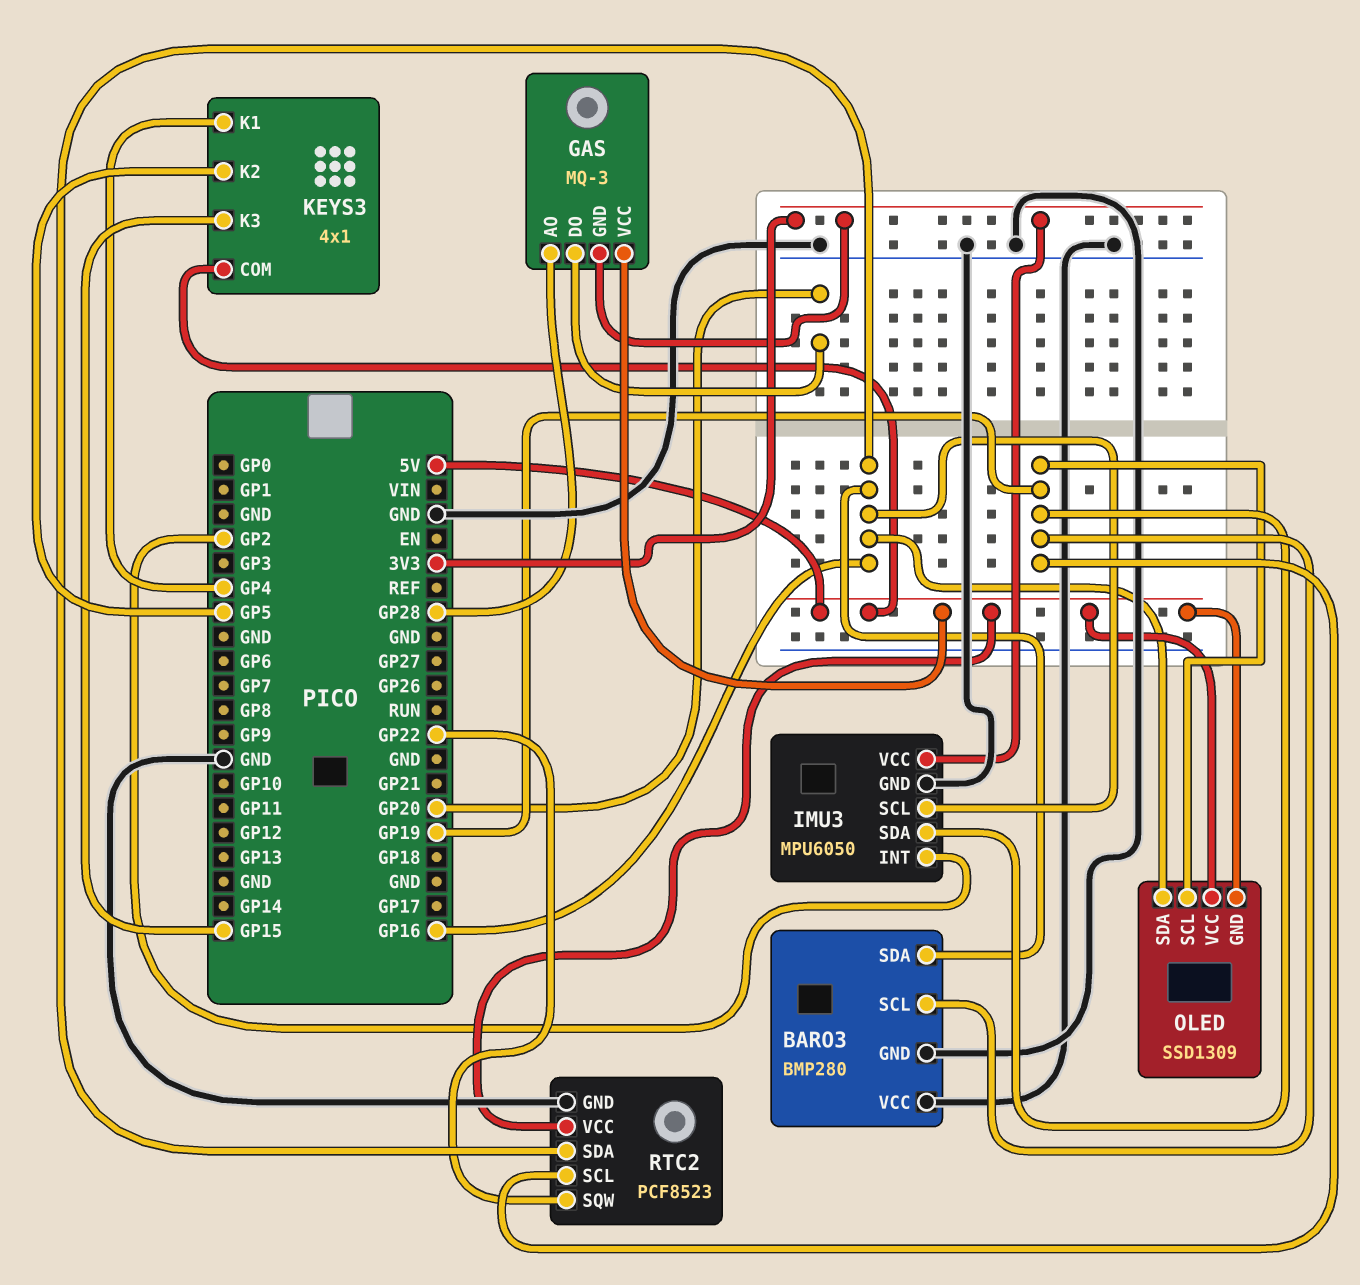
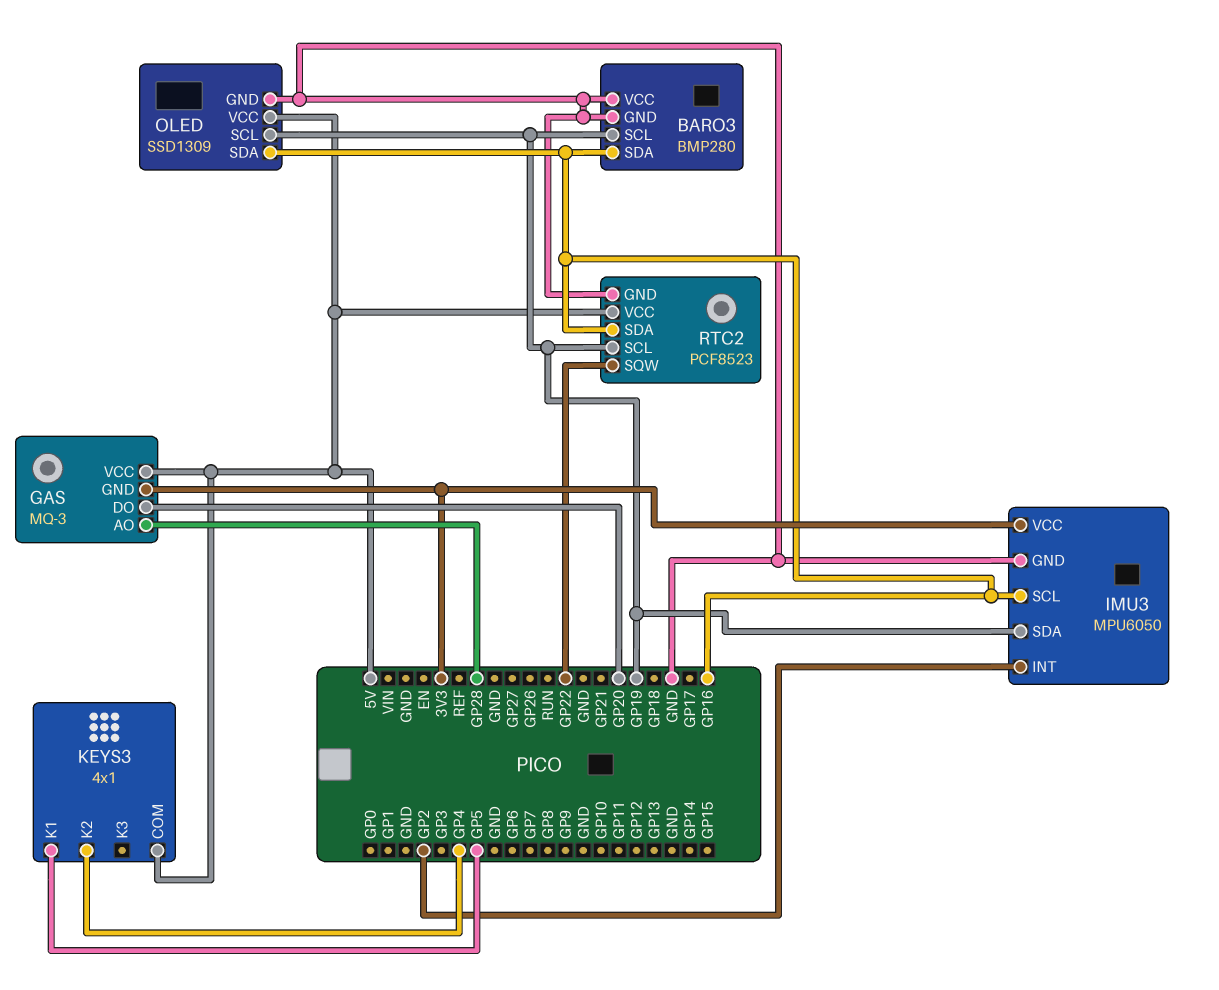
KEYS3 pin K1: GP4 -> GP5
KEYS3 pin K2: GP5 -> GP4
KEYS3 pin K3: GP15 -> none
OLED pin GND: 5V -> GND

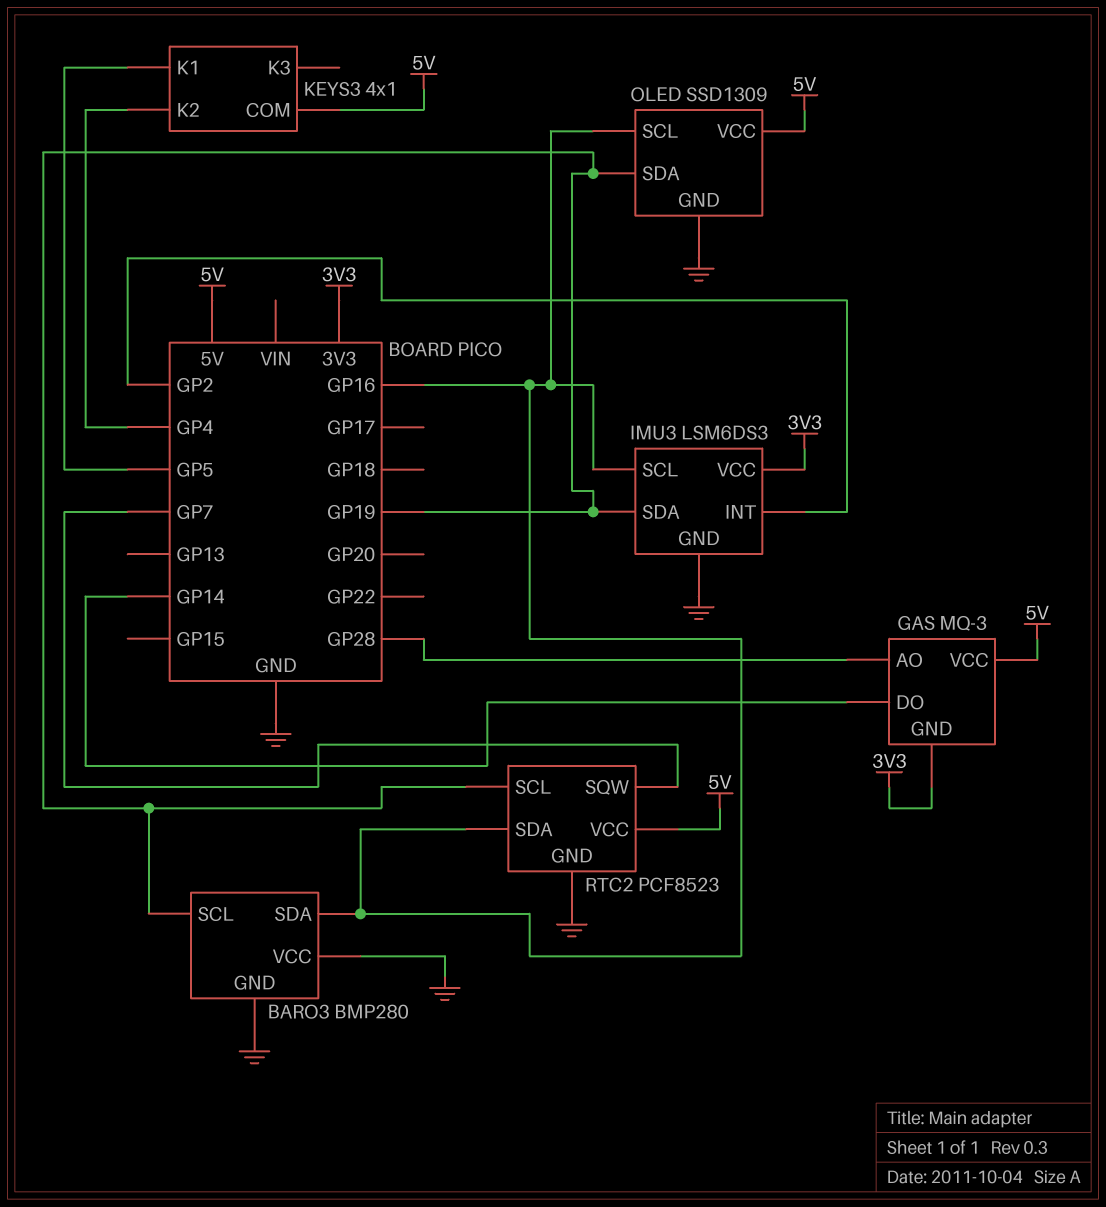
GAS pin DO: GP20 -> GP14
IMU3: MPU6050 -> LSM6DS3
OLED pin SCL: GP19 -> GP16
OLED pin SDA: GP16 -> GP19
RTC2 pin SQW: GP22 -> GP7

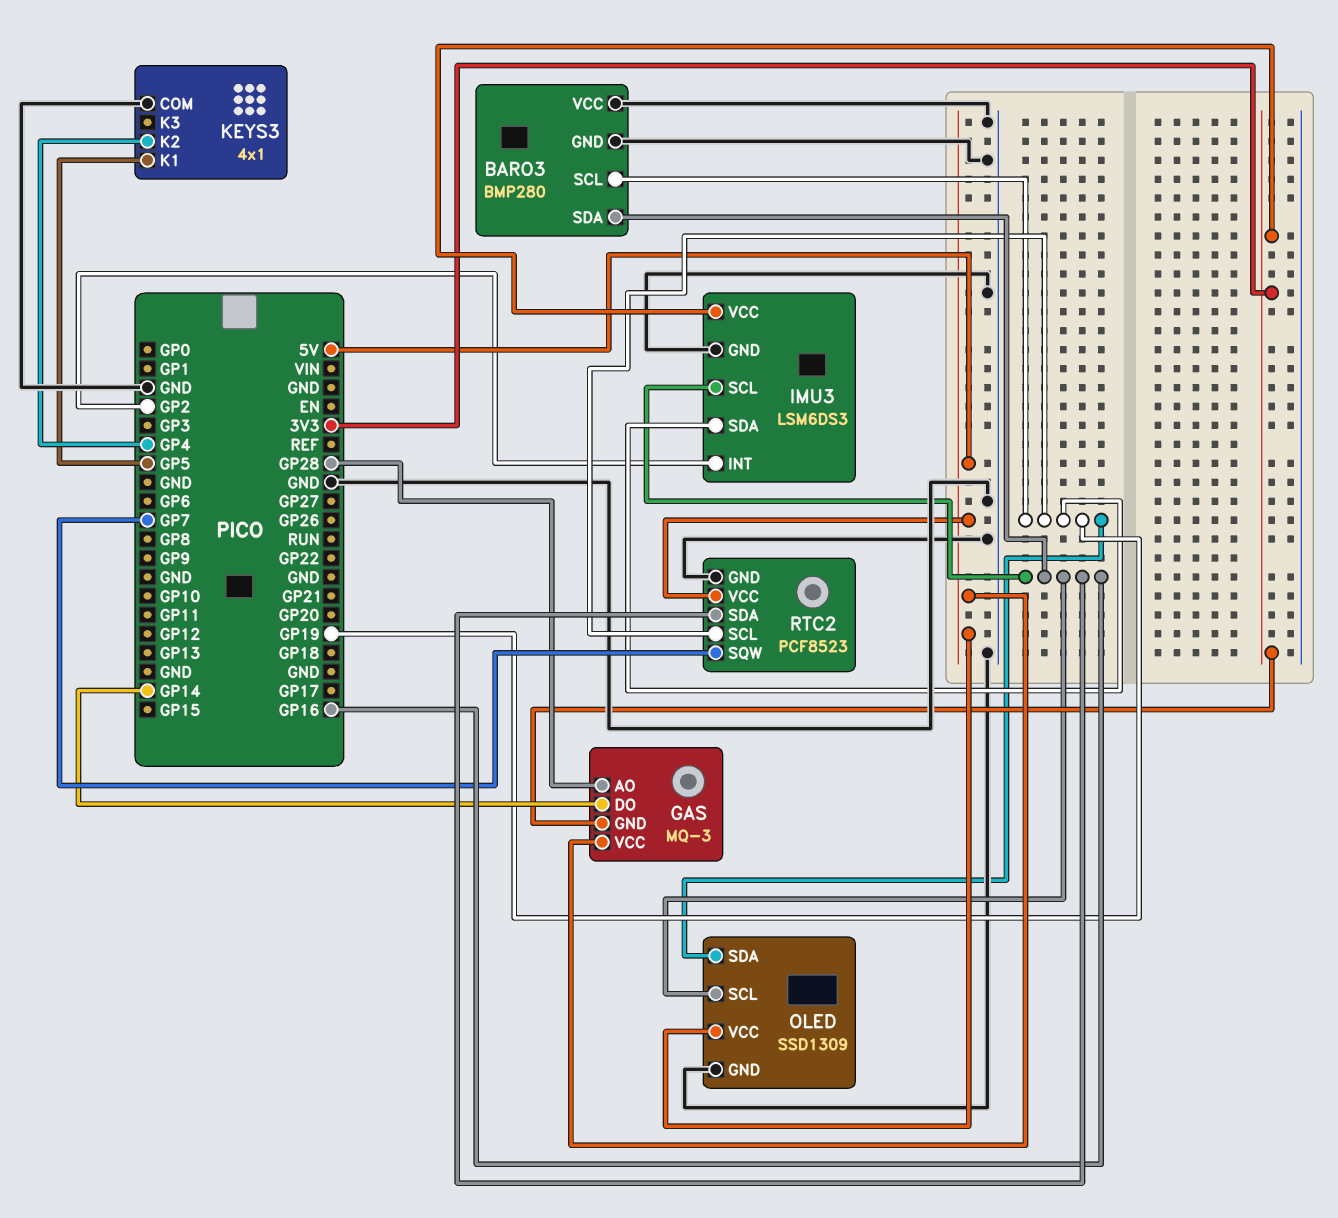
KEYS3 pin COM: 5V -> GND

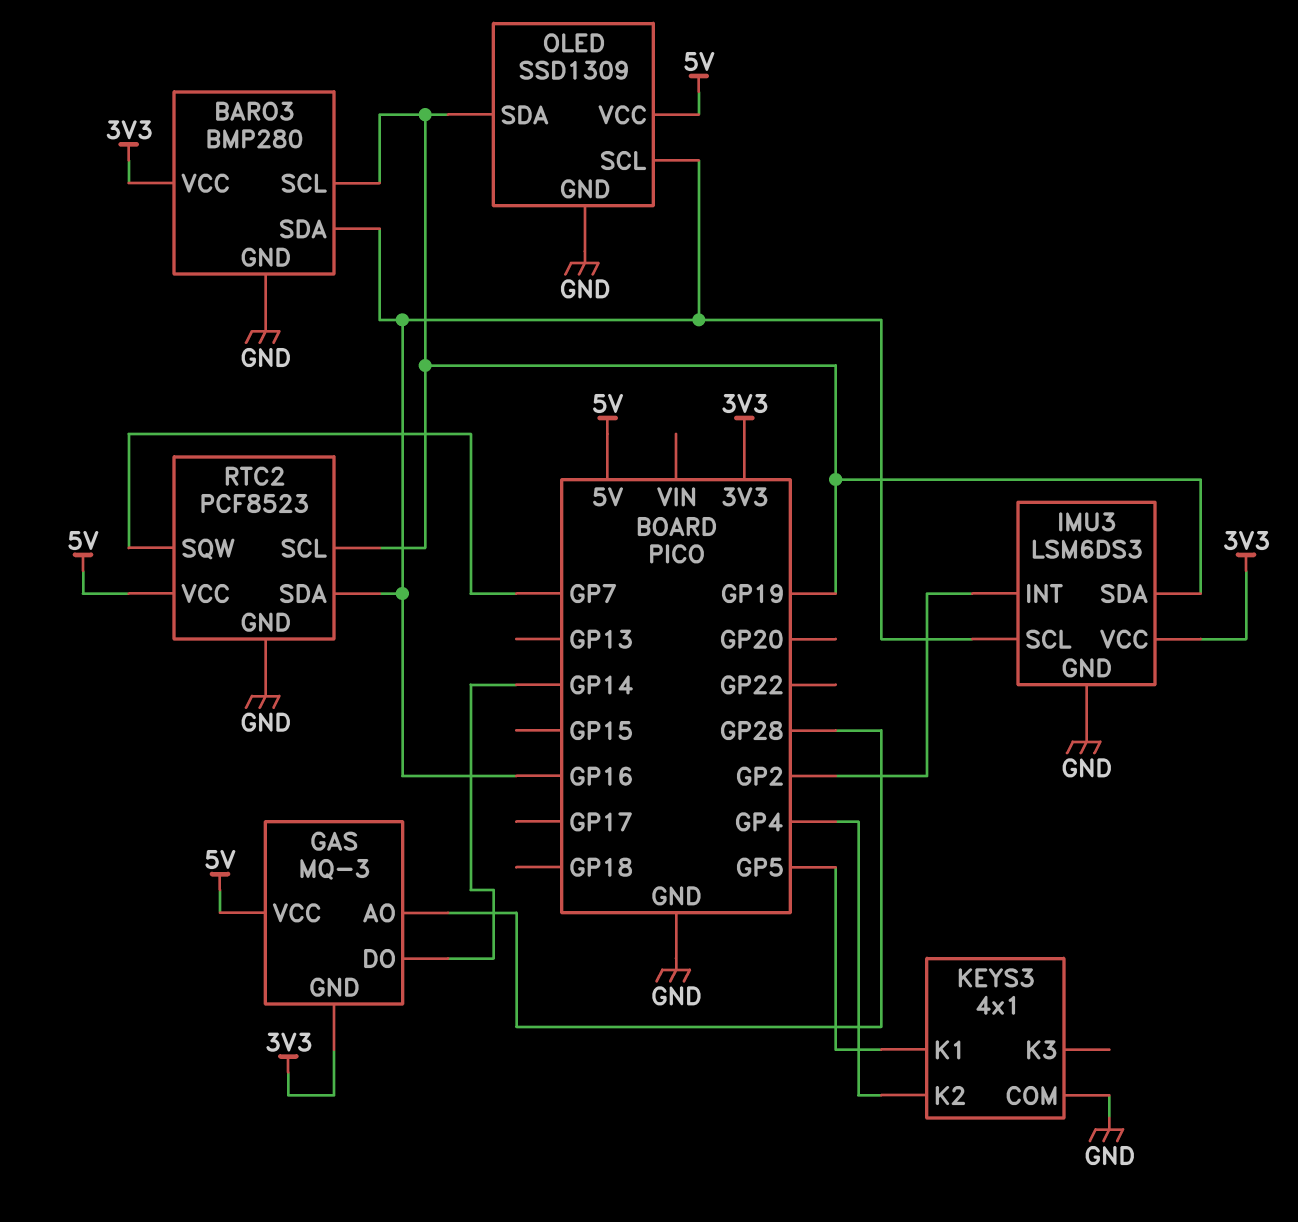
BARO3 pin VCC: GND -> 3V3

